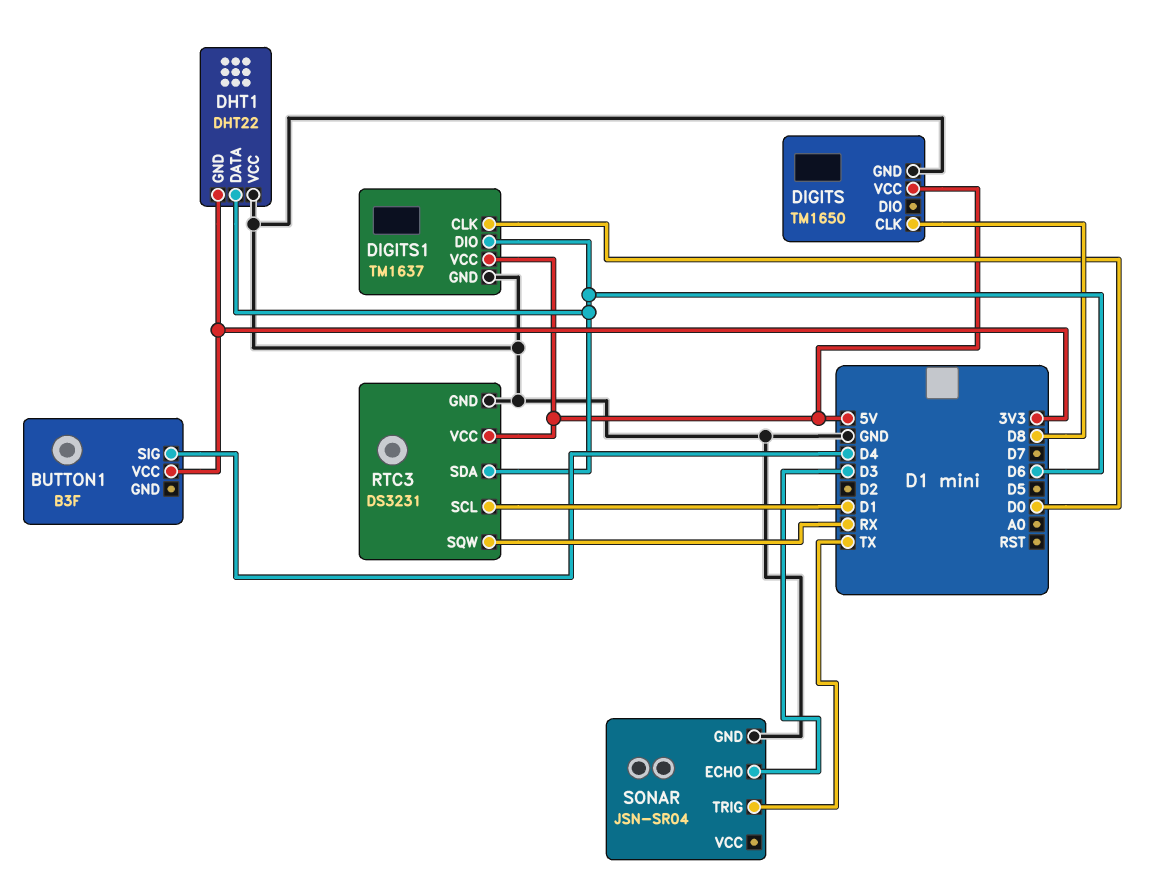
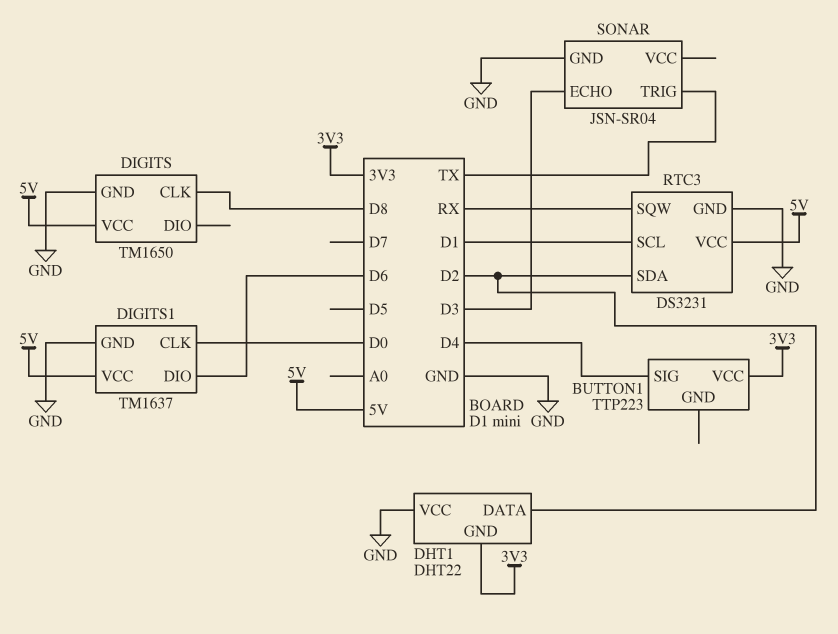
BUTTON1: B3F -> TTP223
DHT1 pin DATA: D6 -> D2
RTC3 pin SDA: D6 -> D2

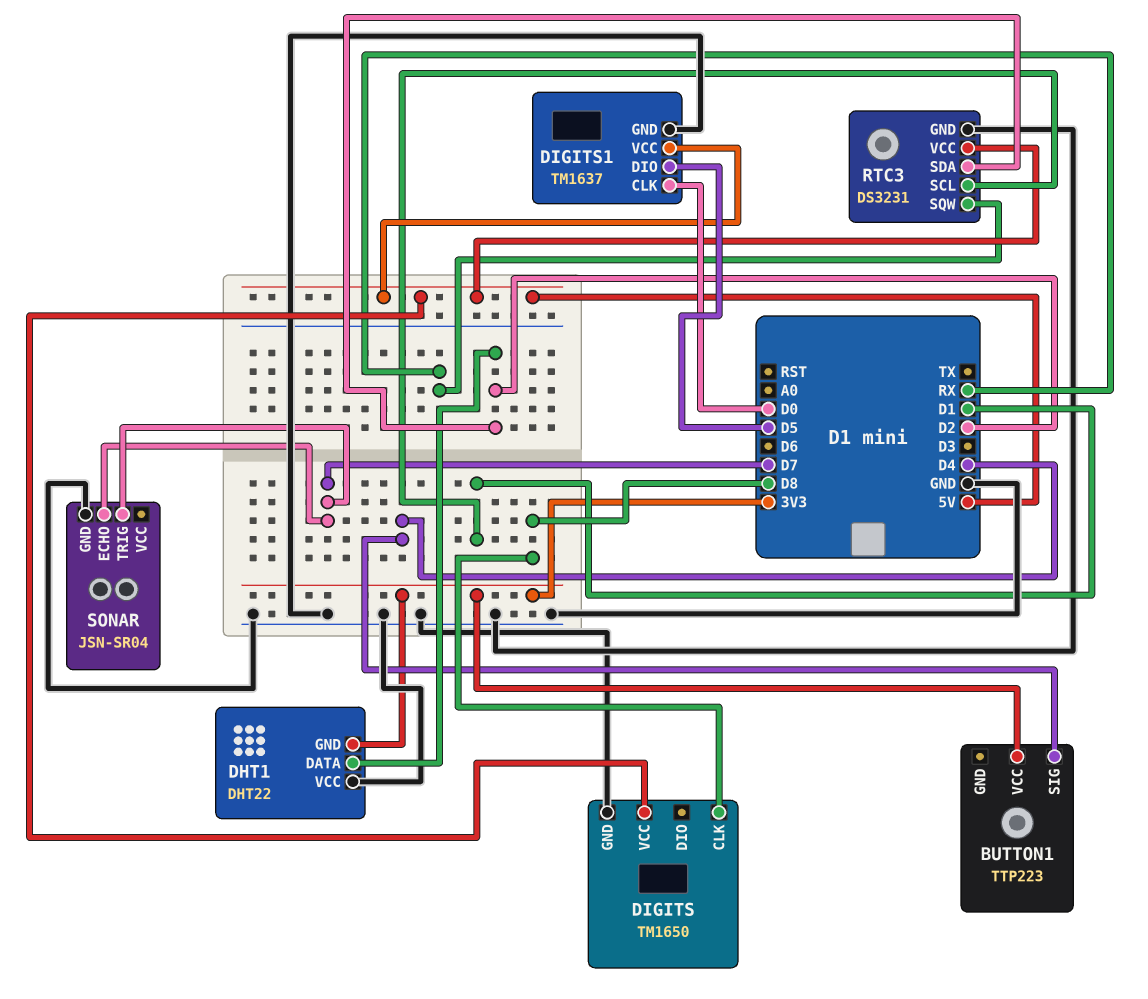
DIGITS1 pin DIO: D6 -> D5
SONAR pin ECHO: D3 -> D7
SONAR pin TRIG: TX -> D7

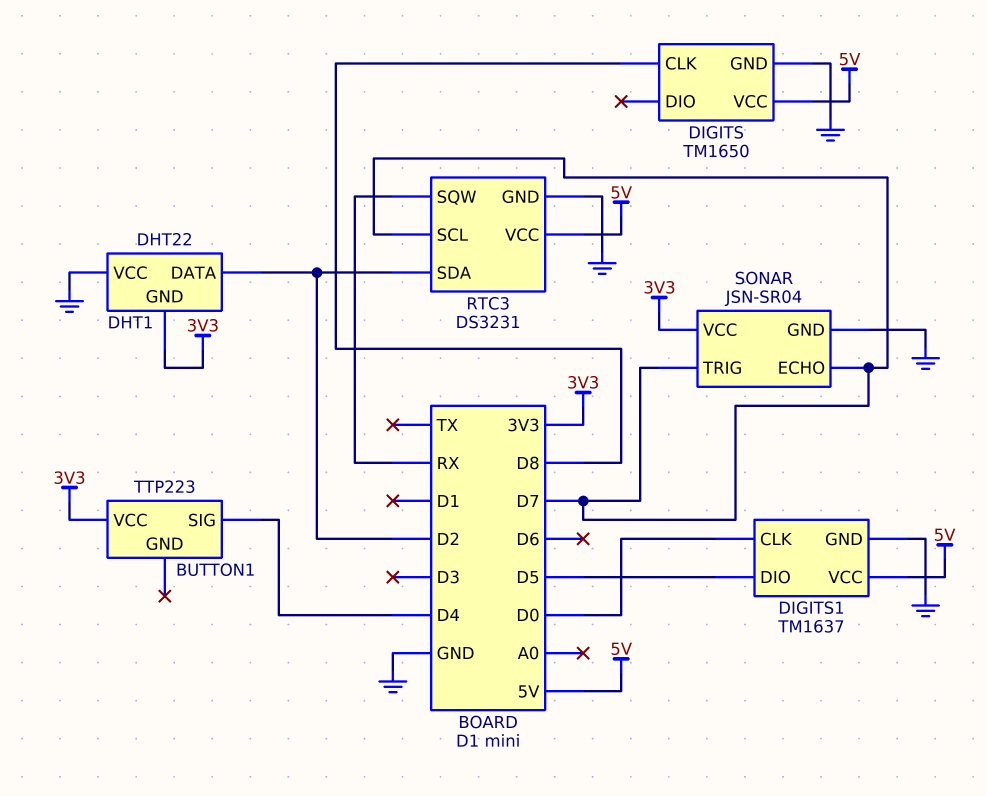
RTC3 pin SCL: D1 -> D7
SONAR pin VCC: none -> 3V3

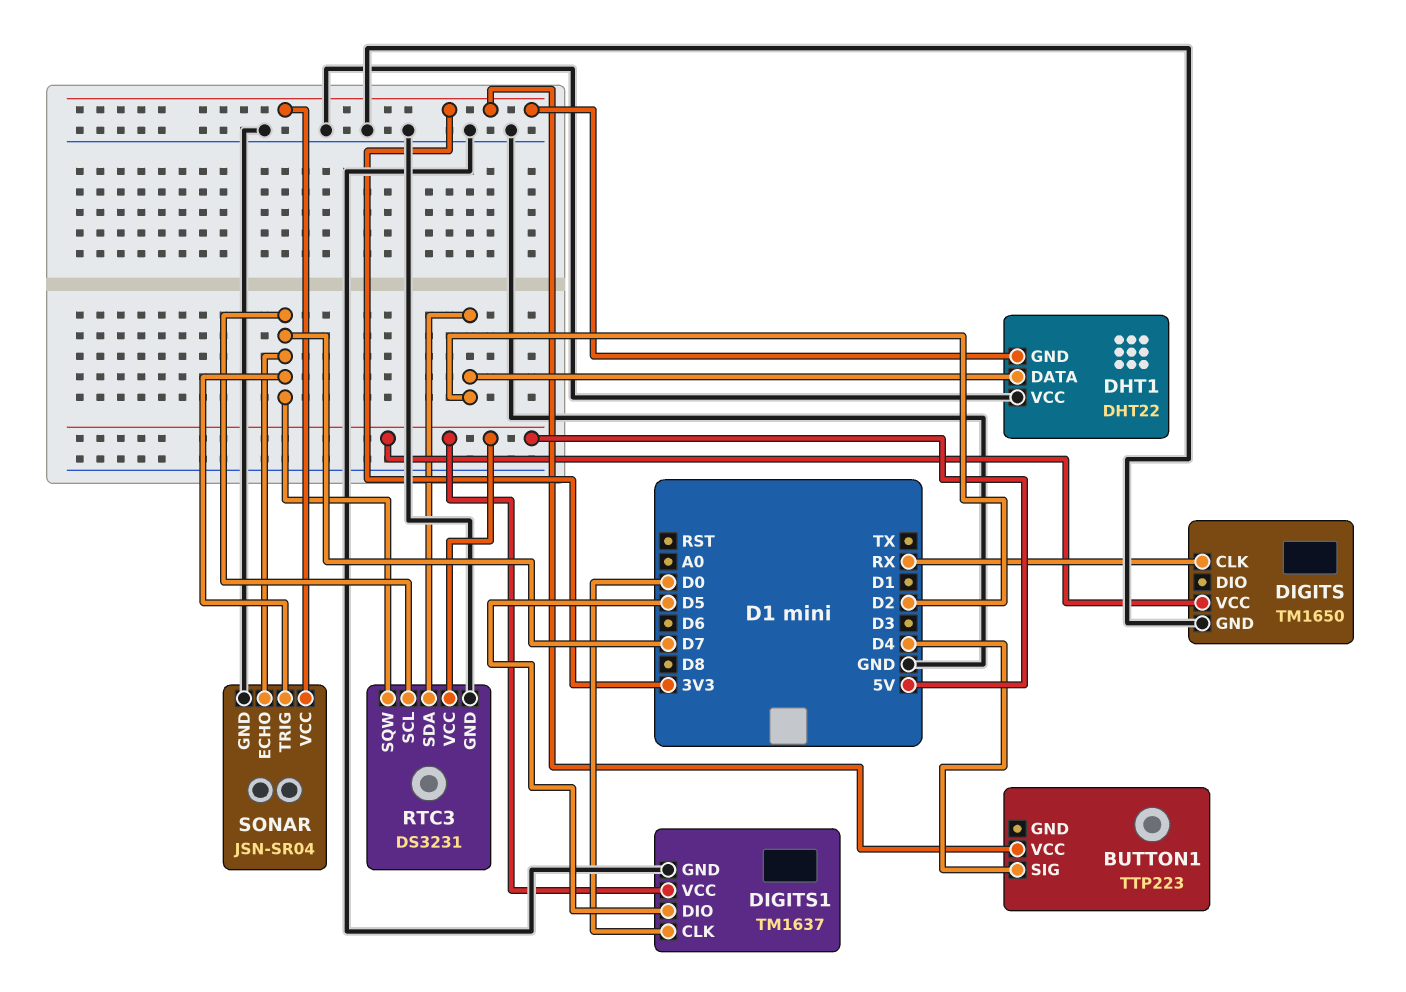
DIGITS pin CLK: D8 -> RX
RTC3 pin SQW: RX -> D7

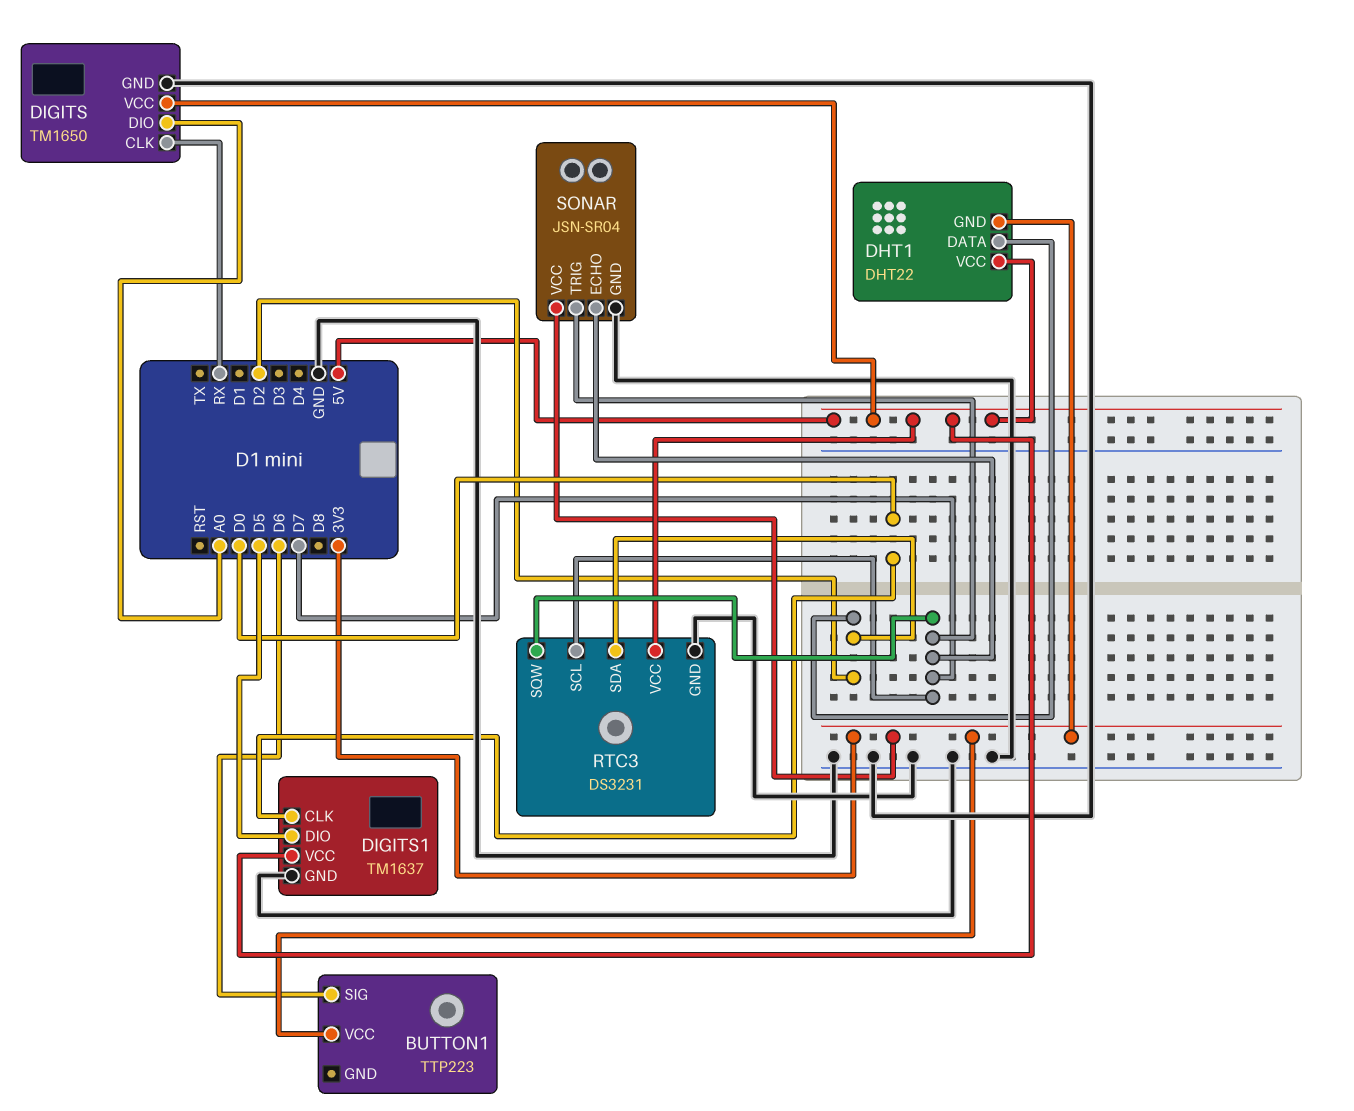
BUTTON1 pin SIG: D4 -> D6
DHT1 pin VCC: GND -> 5V
DIGITS pin DIO: none -> A0

